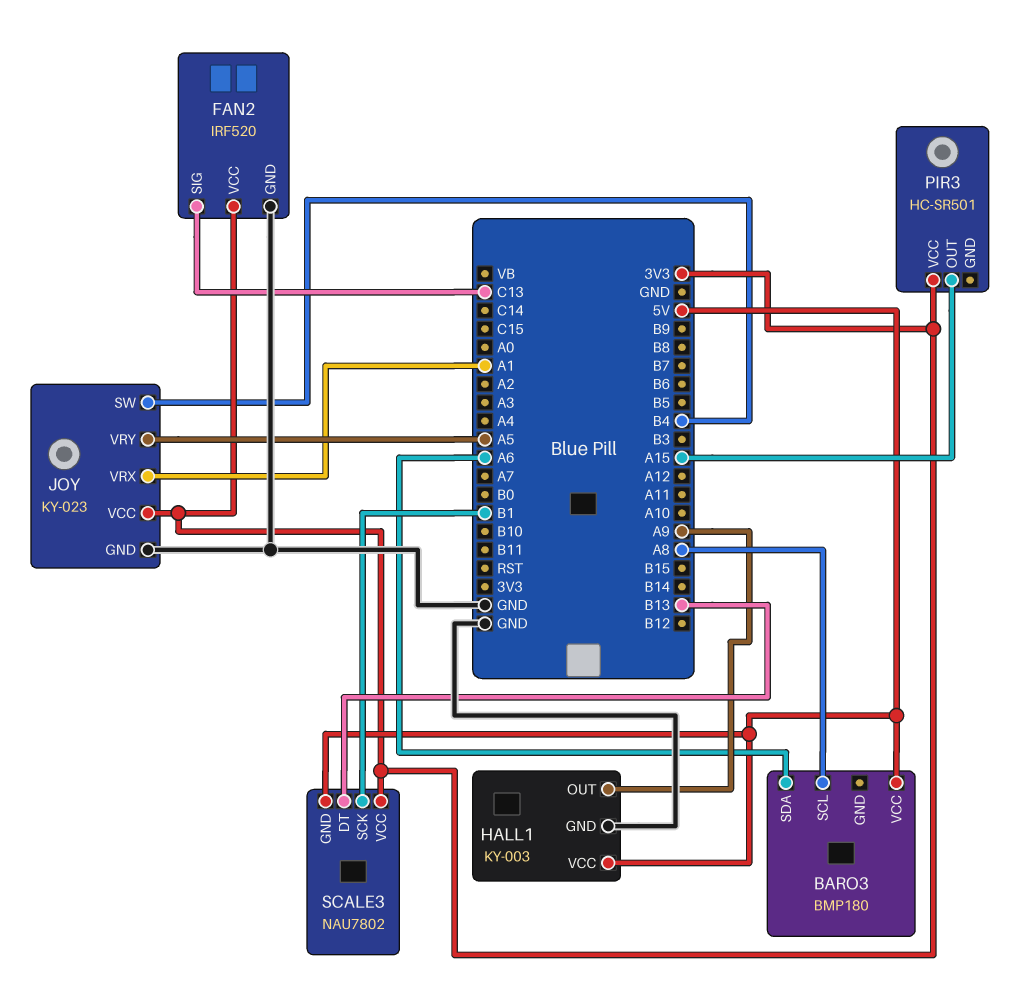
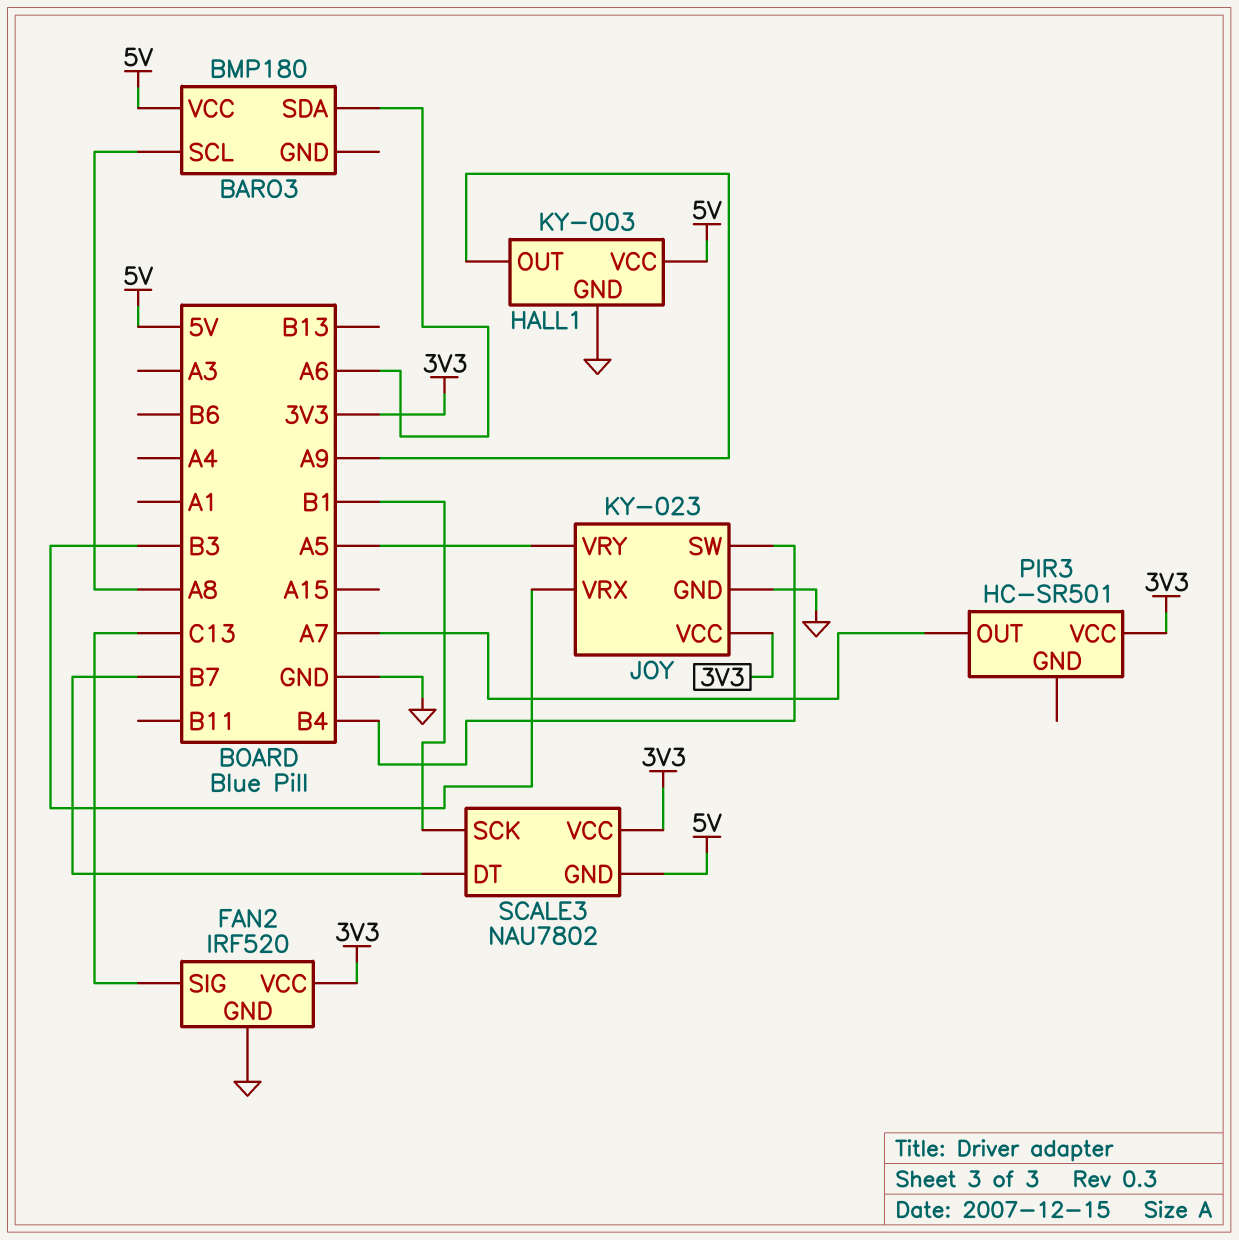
JOY pin VRX: A1 -> B3
PIR3 pin OUT: A15 -> A7
SCALE3 pin DT: B13 -> B7

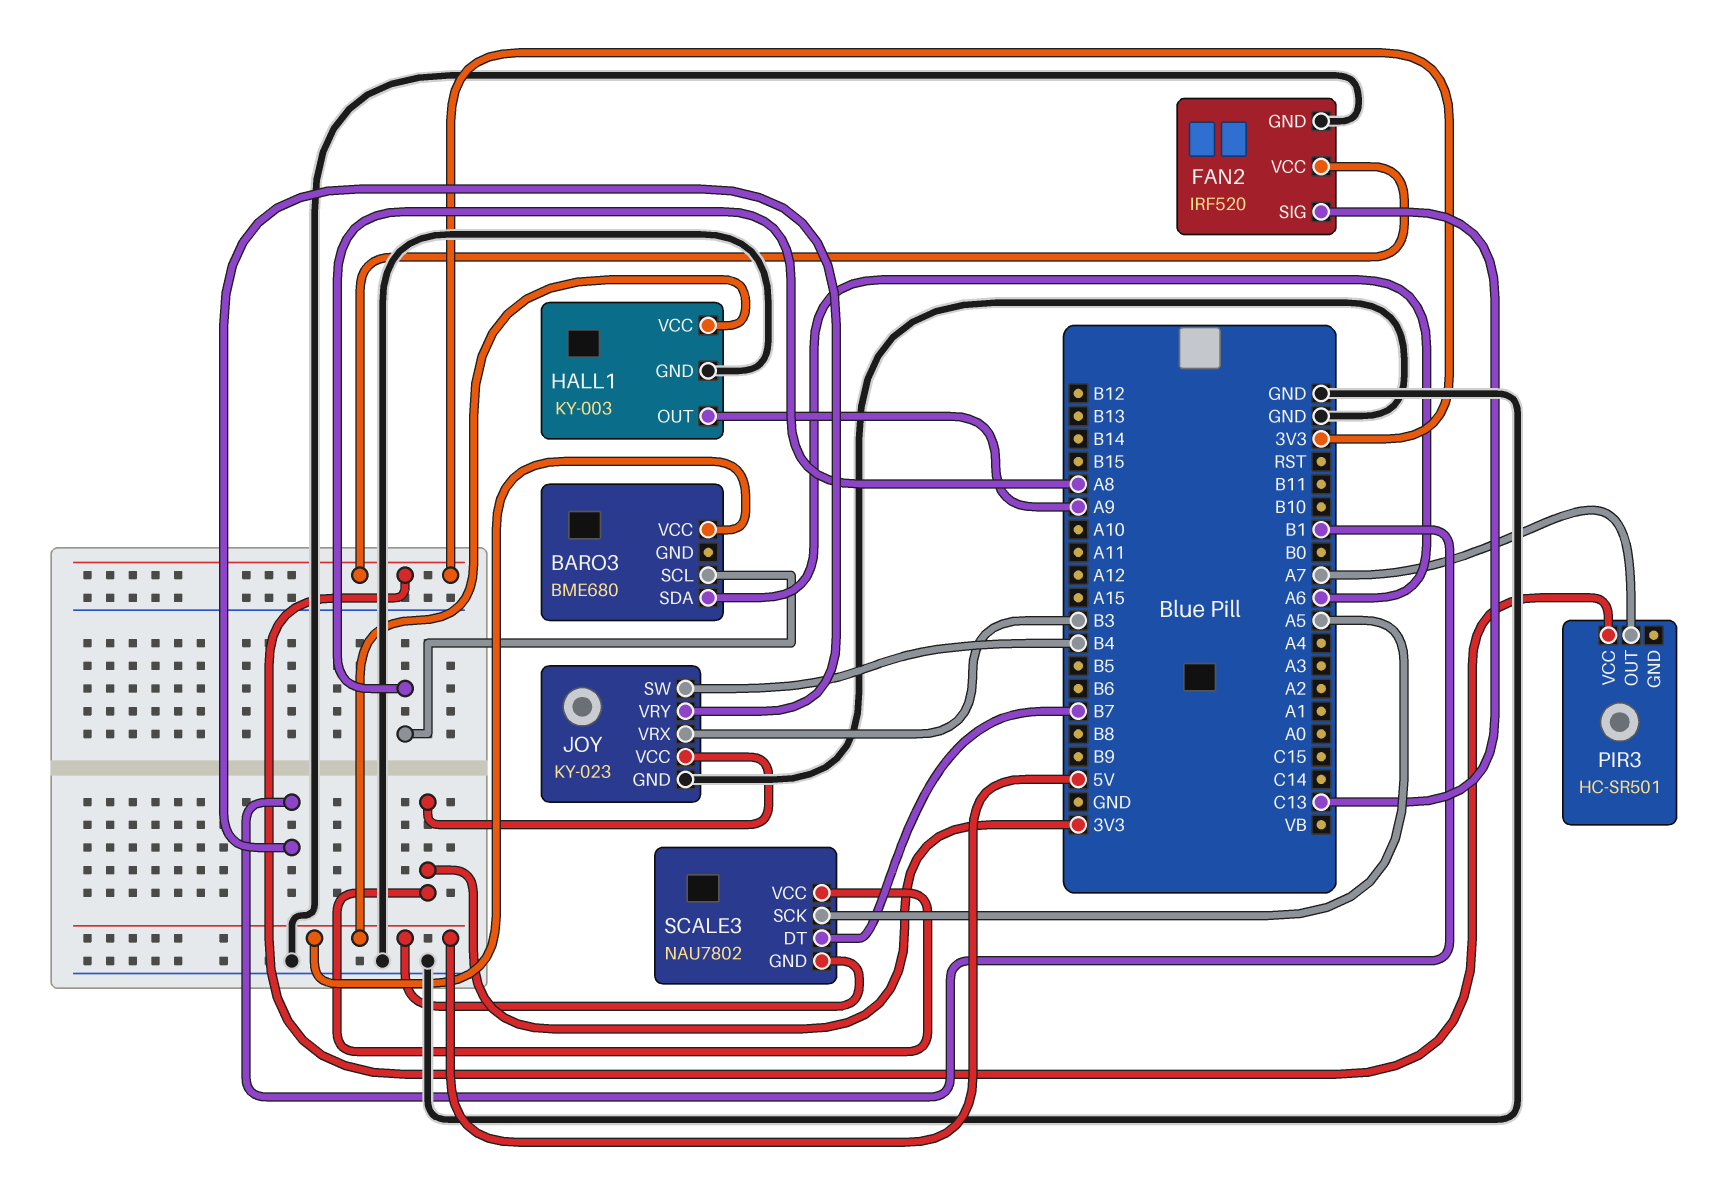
BARO3: BMP180 -> BME680
JOY pin VRY: A5 -> B1
SCALE3 pin SCK: B1 -> A5

